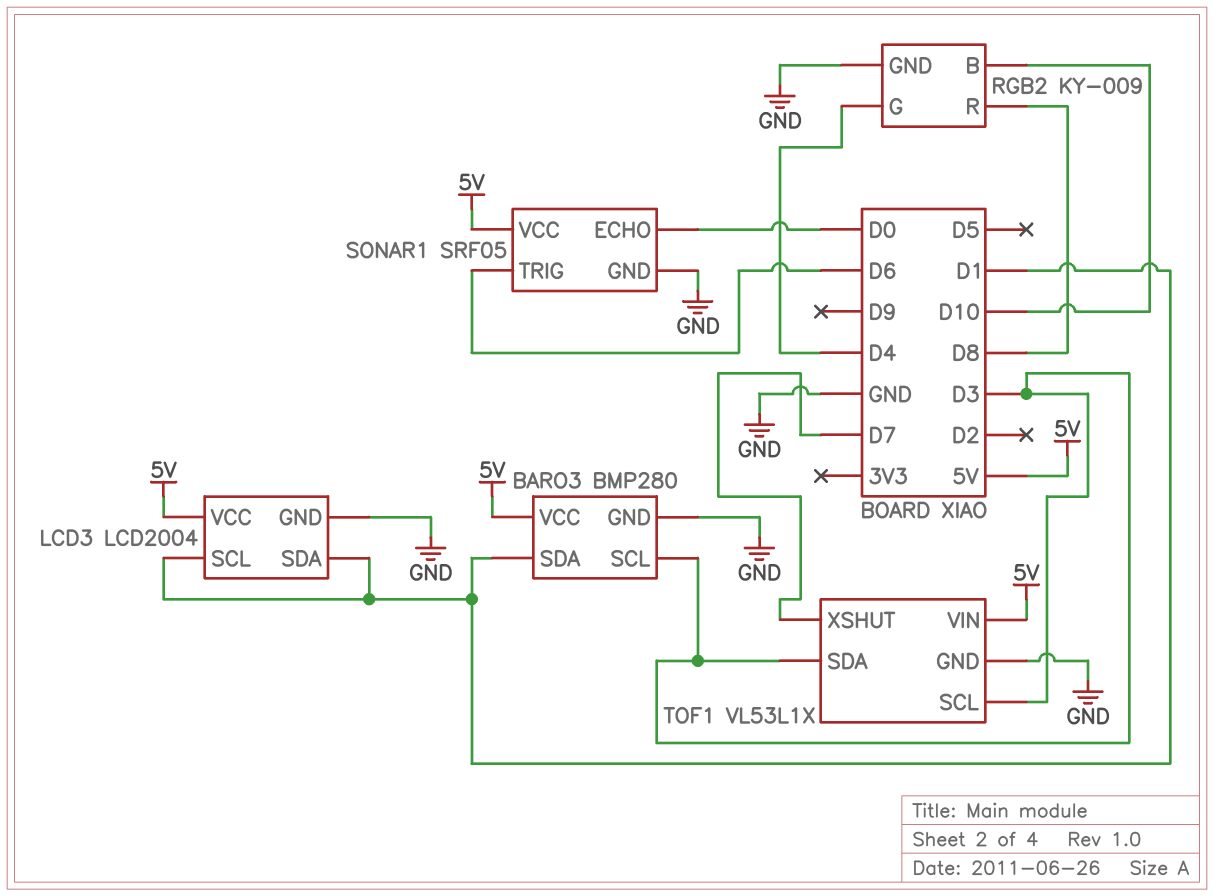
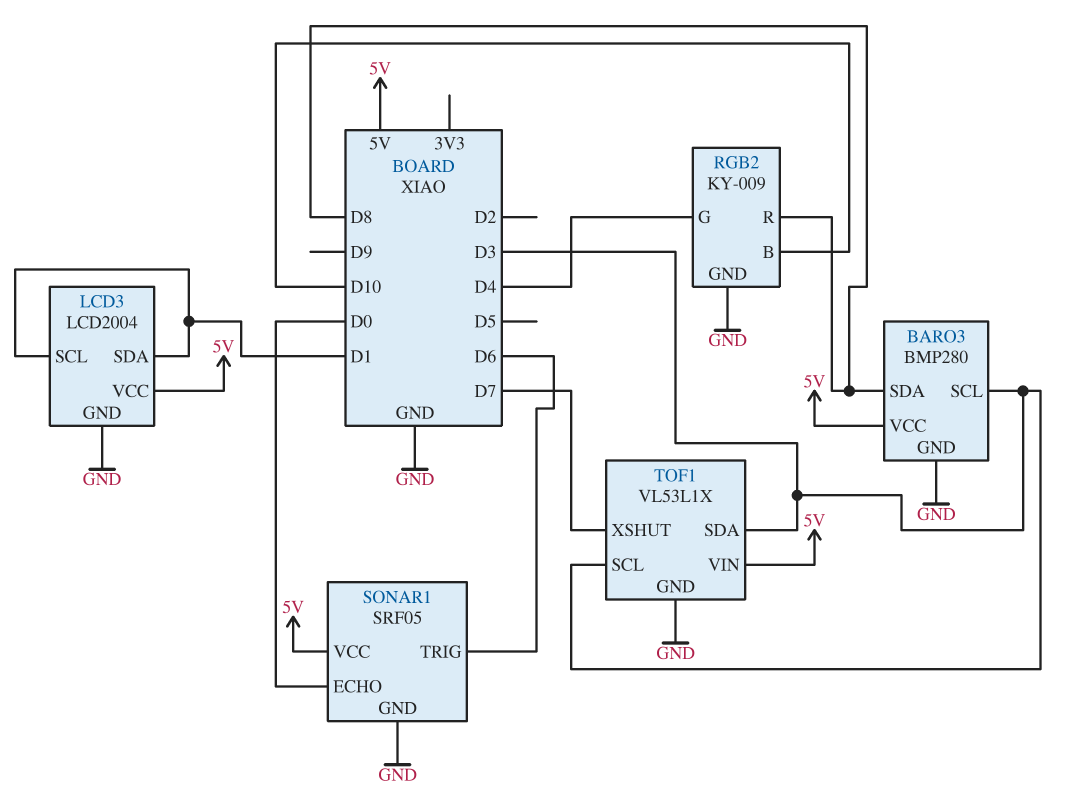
BARO3 pin SDA: D1 -> D8

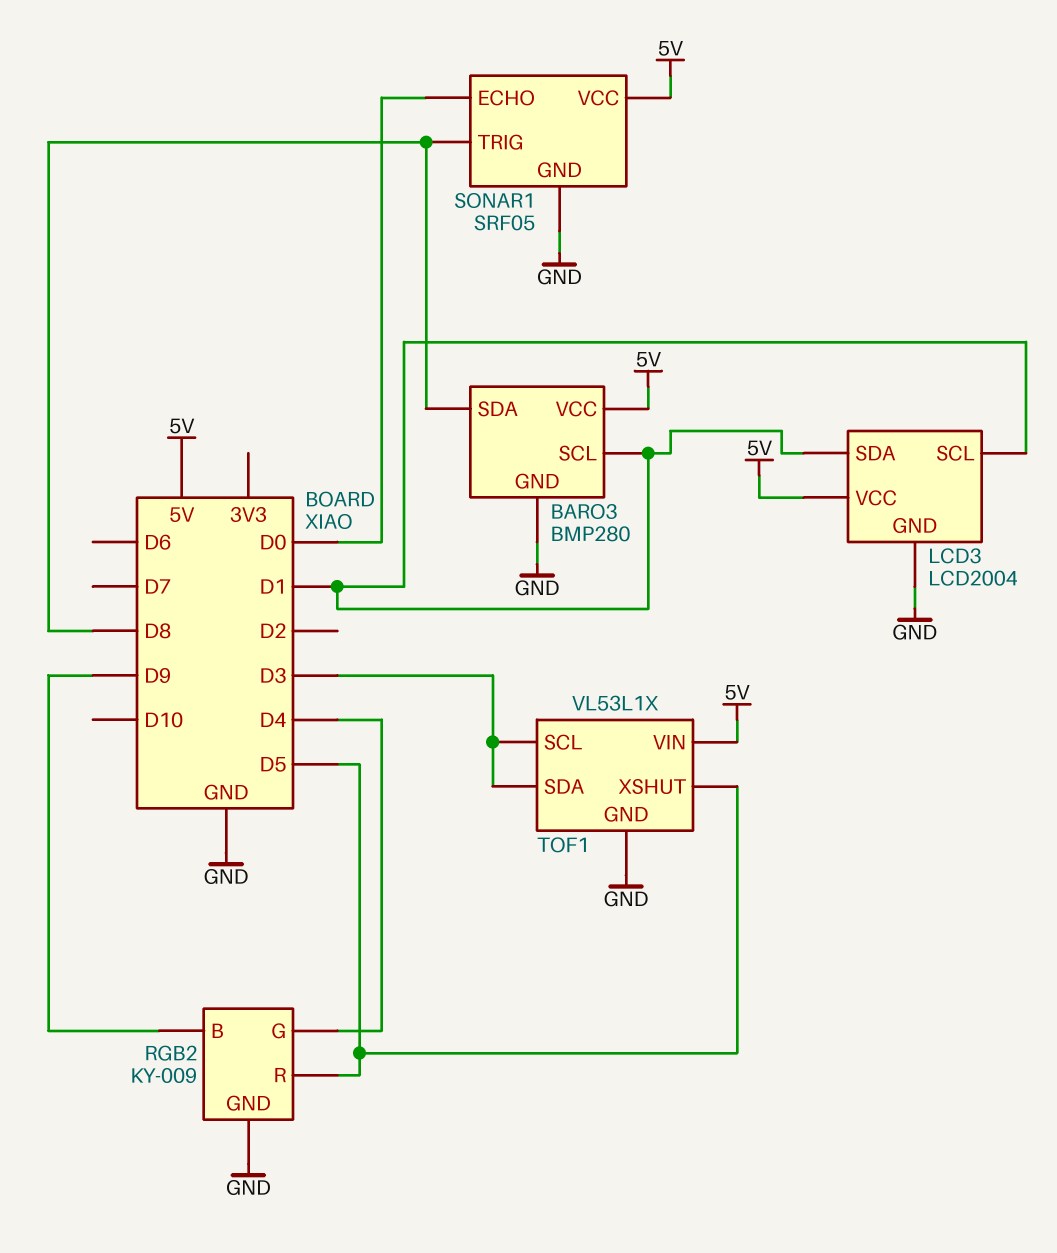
BARO3 pin SCL: D3 -> D1
RGB2 pin B: D10 -> D9
RGB2 pin R: D8 -> D5
SONAR1 pin TRIG: D6 -> D8
TOF1 pin XSHUT: D7 -> D5

